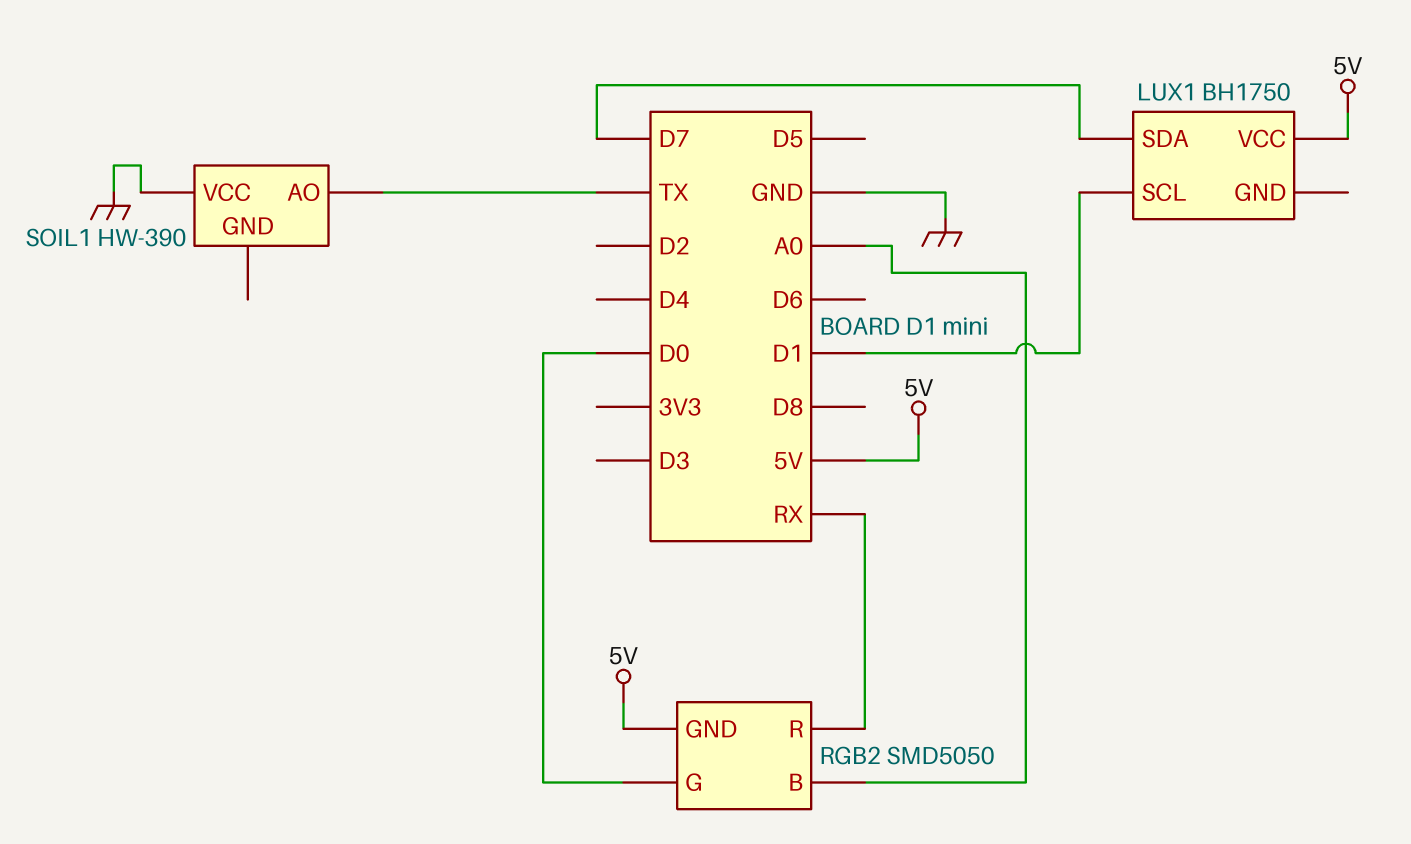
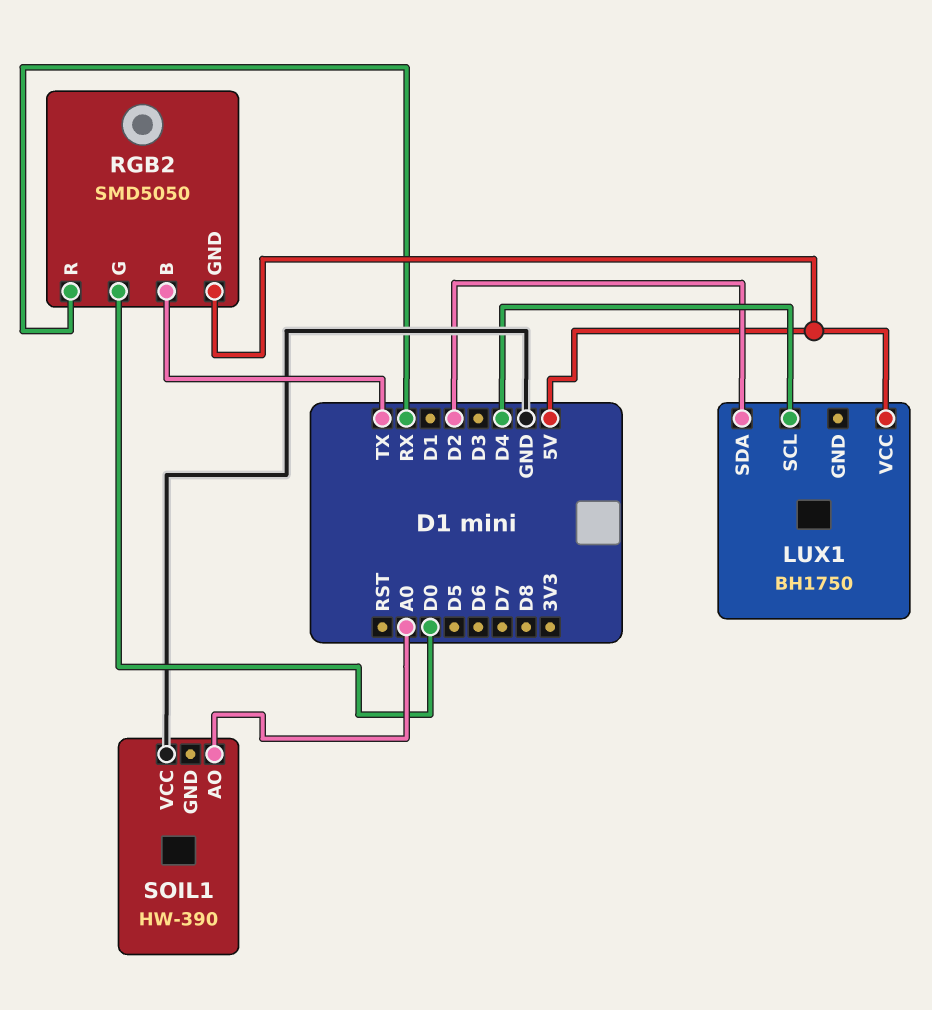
LUX1 pin SCL: D1 -> D4
LUX1 pin SDA: D7 -> D2
RGB2 pin B: A0 -> TX
SOIL1 pin AO: TX -> A0

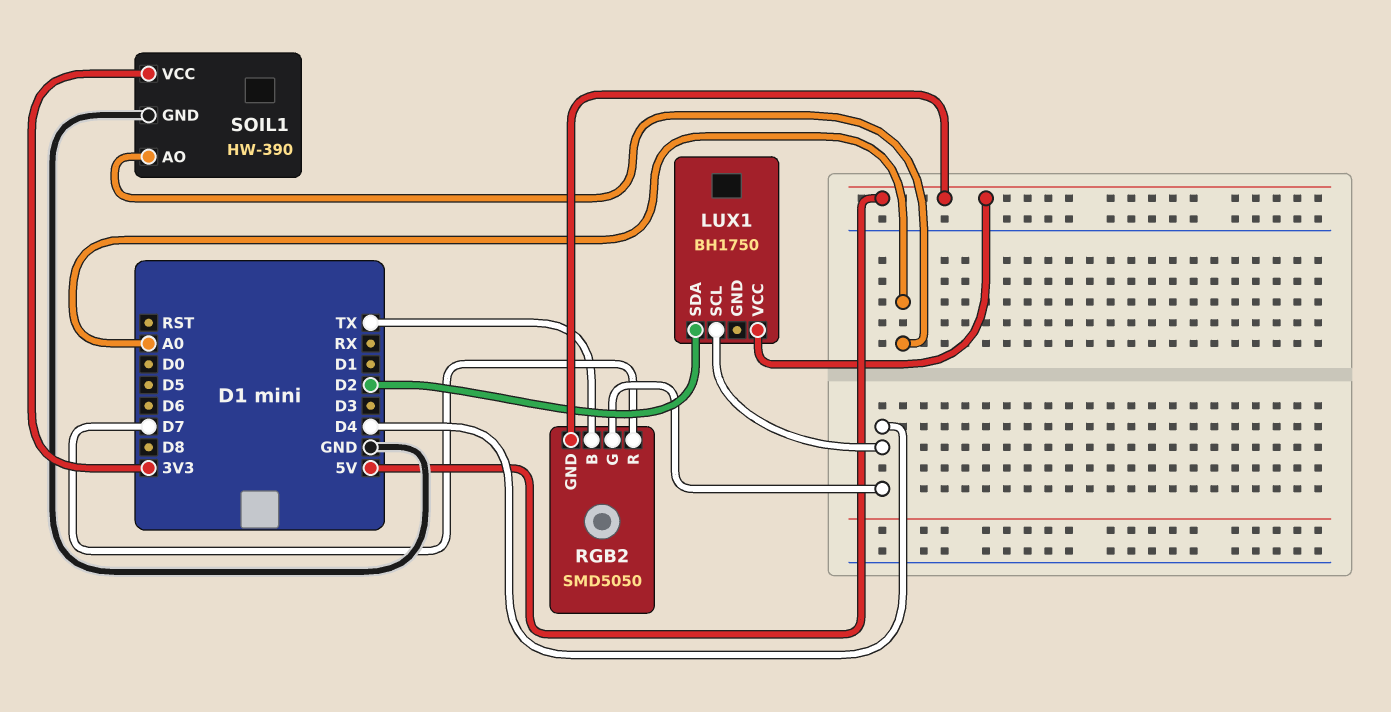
RGB2 pin G: D0 -> D4
RGB2 pin R: RX -> D7
SOIL1 pin GND: none -> GND
SOIL1 pin VCC: GND -> 3V3

